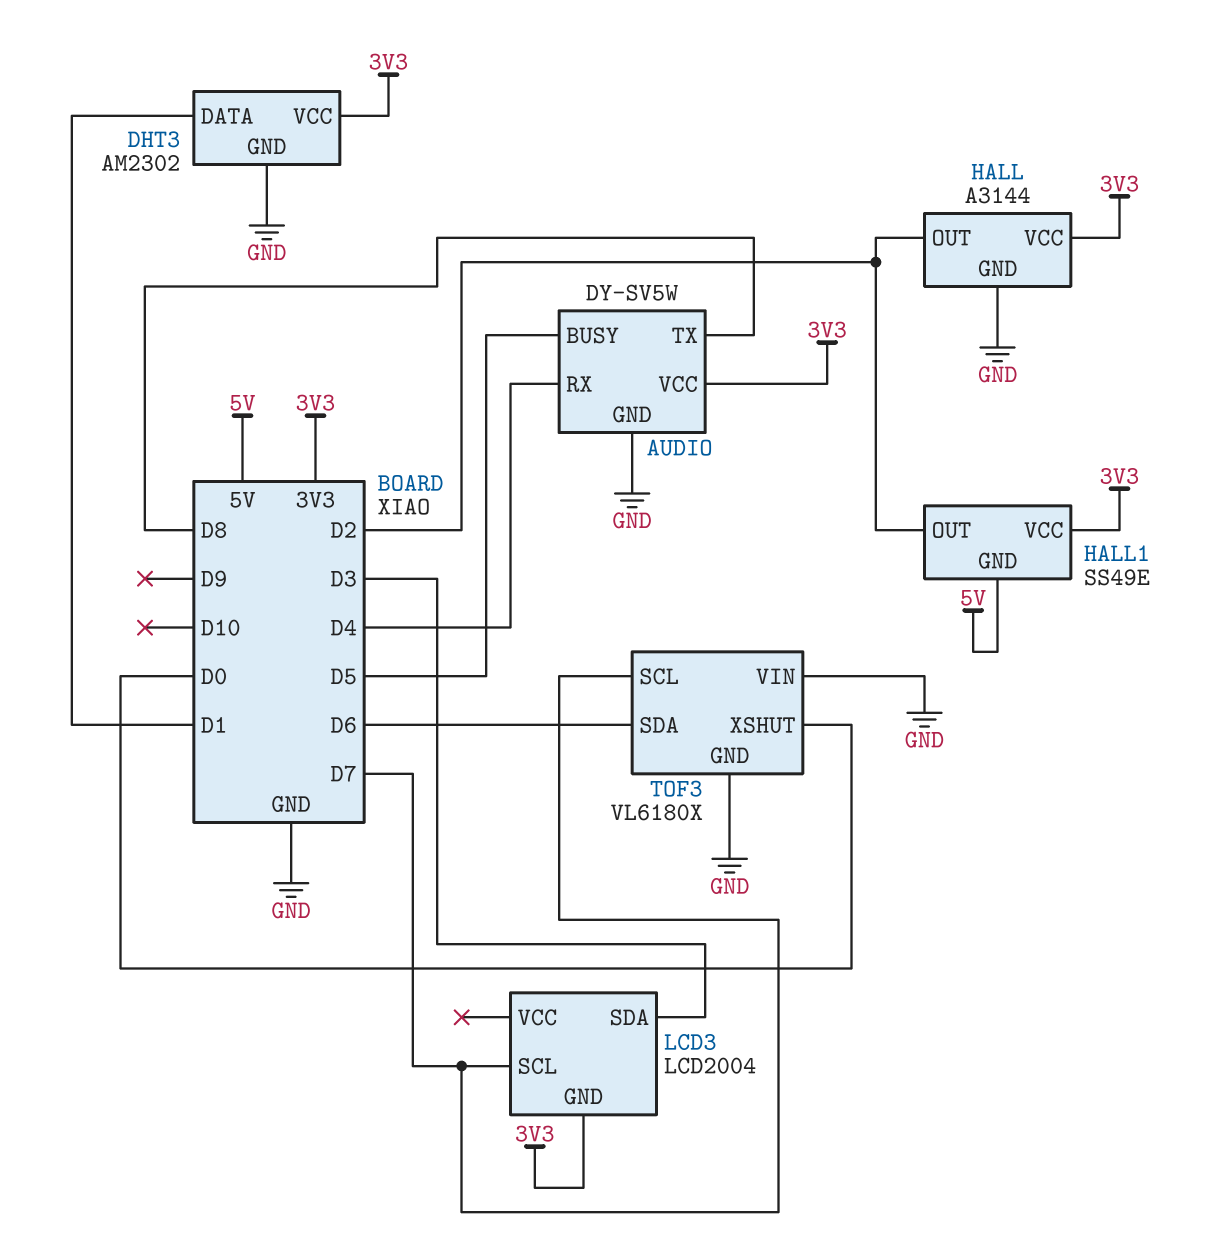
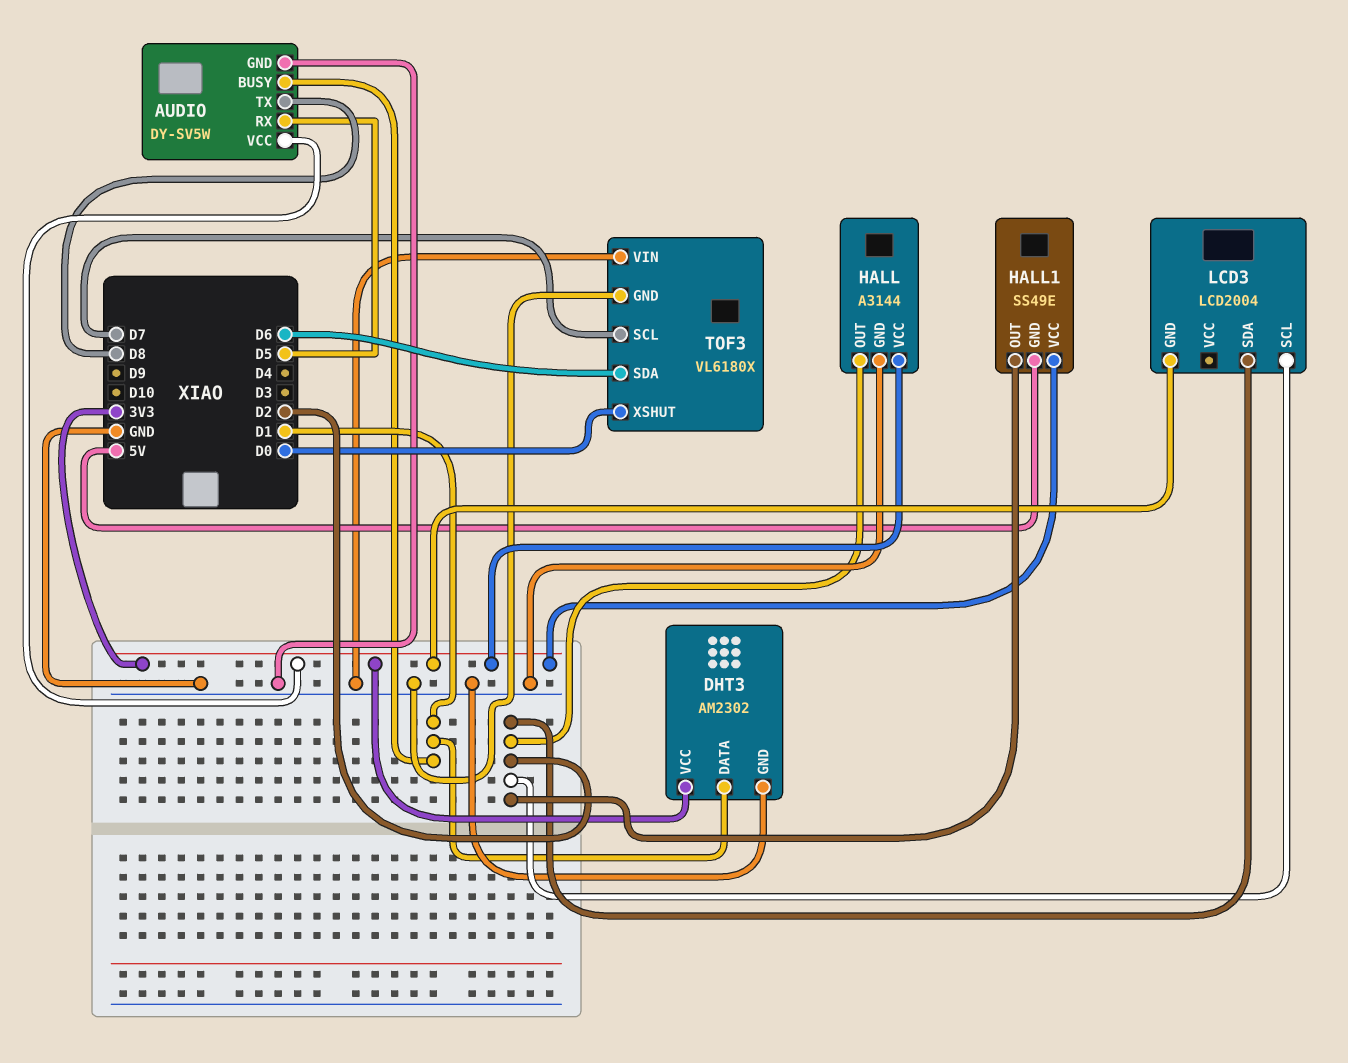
AUDIO pin BUSY: D5 -> D1
AUDIO pin RX: D4 -> D5
LCD3 pin SCL: D7 -> D2
LCD3 pin SDA: D3 -> D2

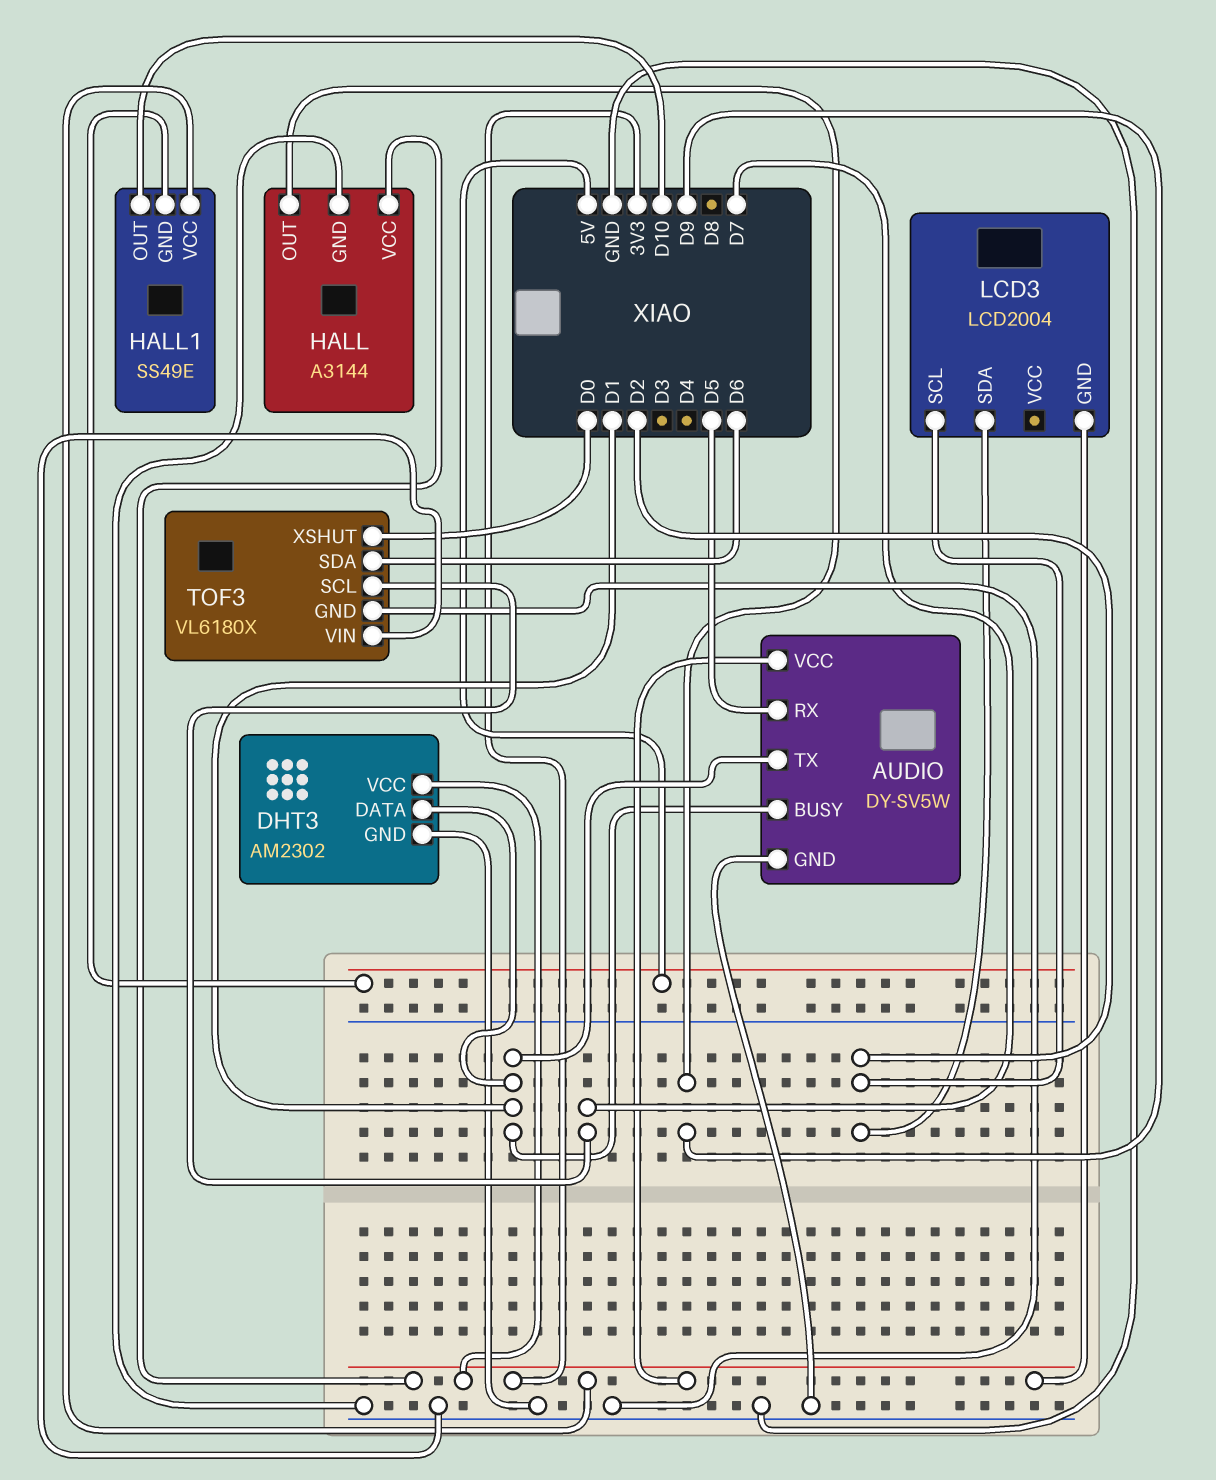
AUDIO pin TX: D8 -> D1
HALL pin OUT: D2 -> D9
HALL1 pin OUT: D2 -> D10

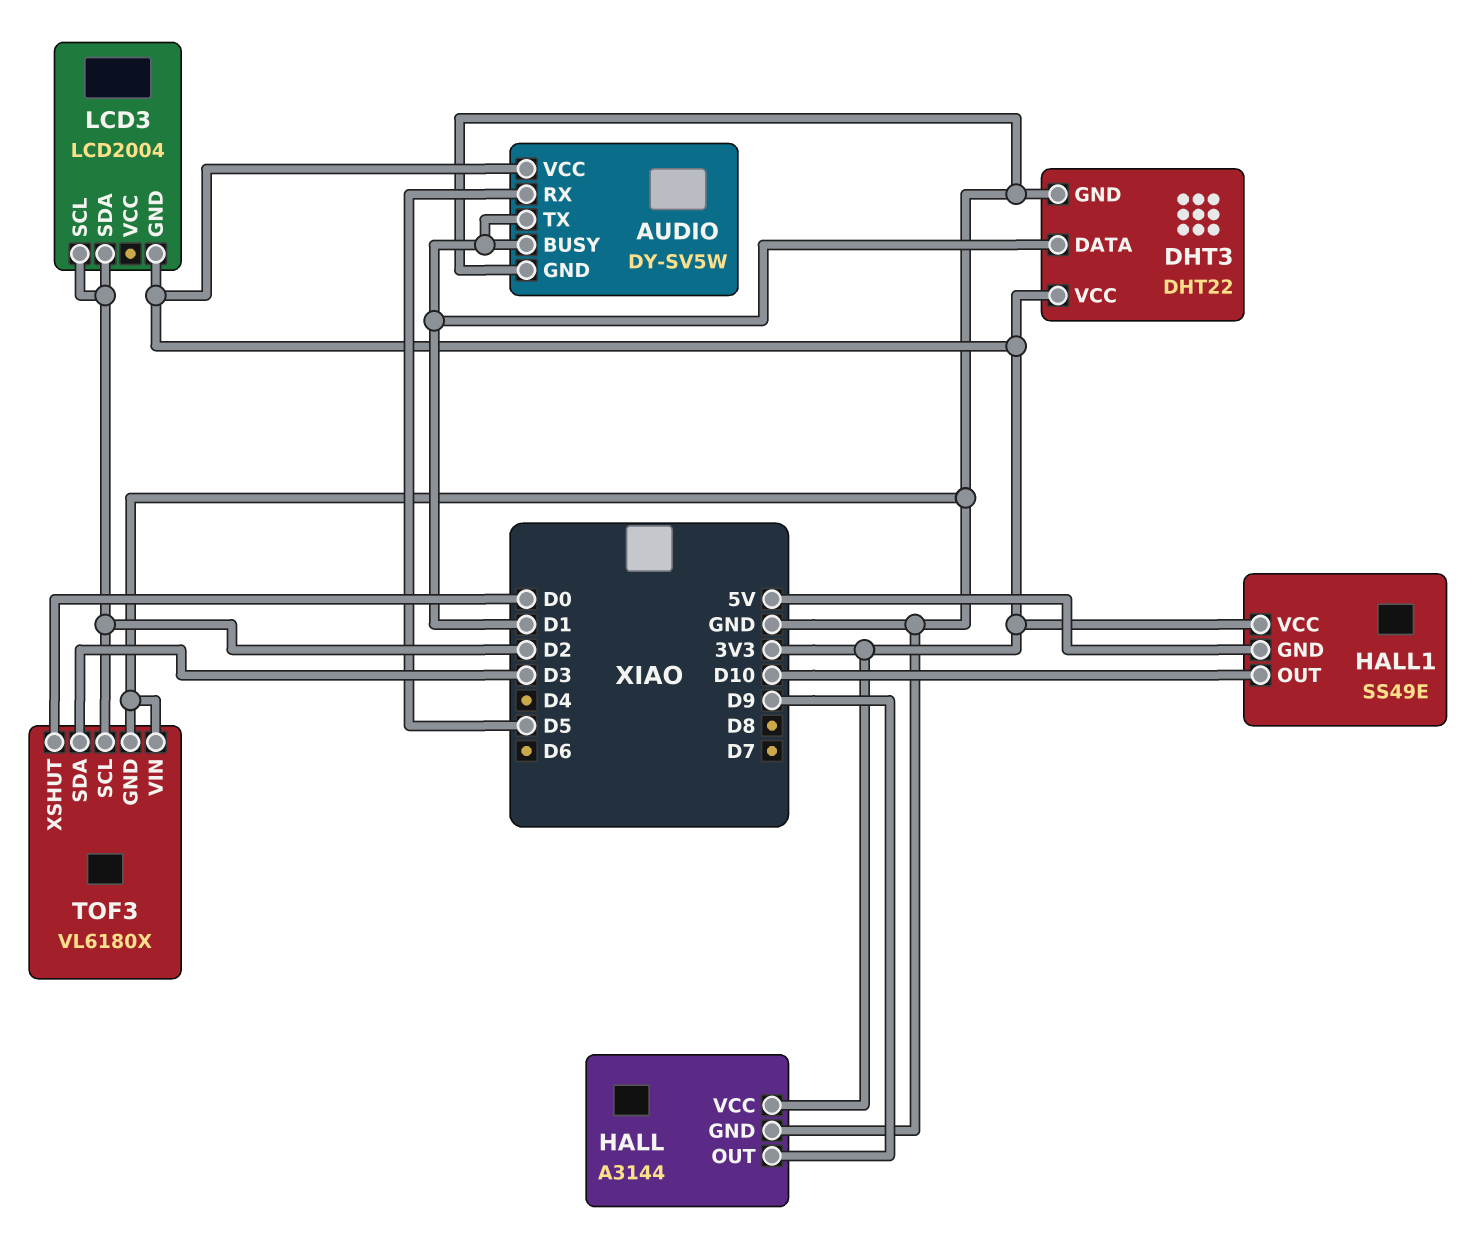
DHT3: AM2302 -> DHT22
TOF3 pin SCL: D7 -> D2
TOF3 pin SDA: D6 -> D3

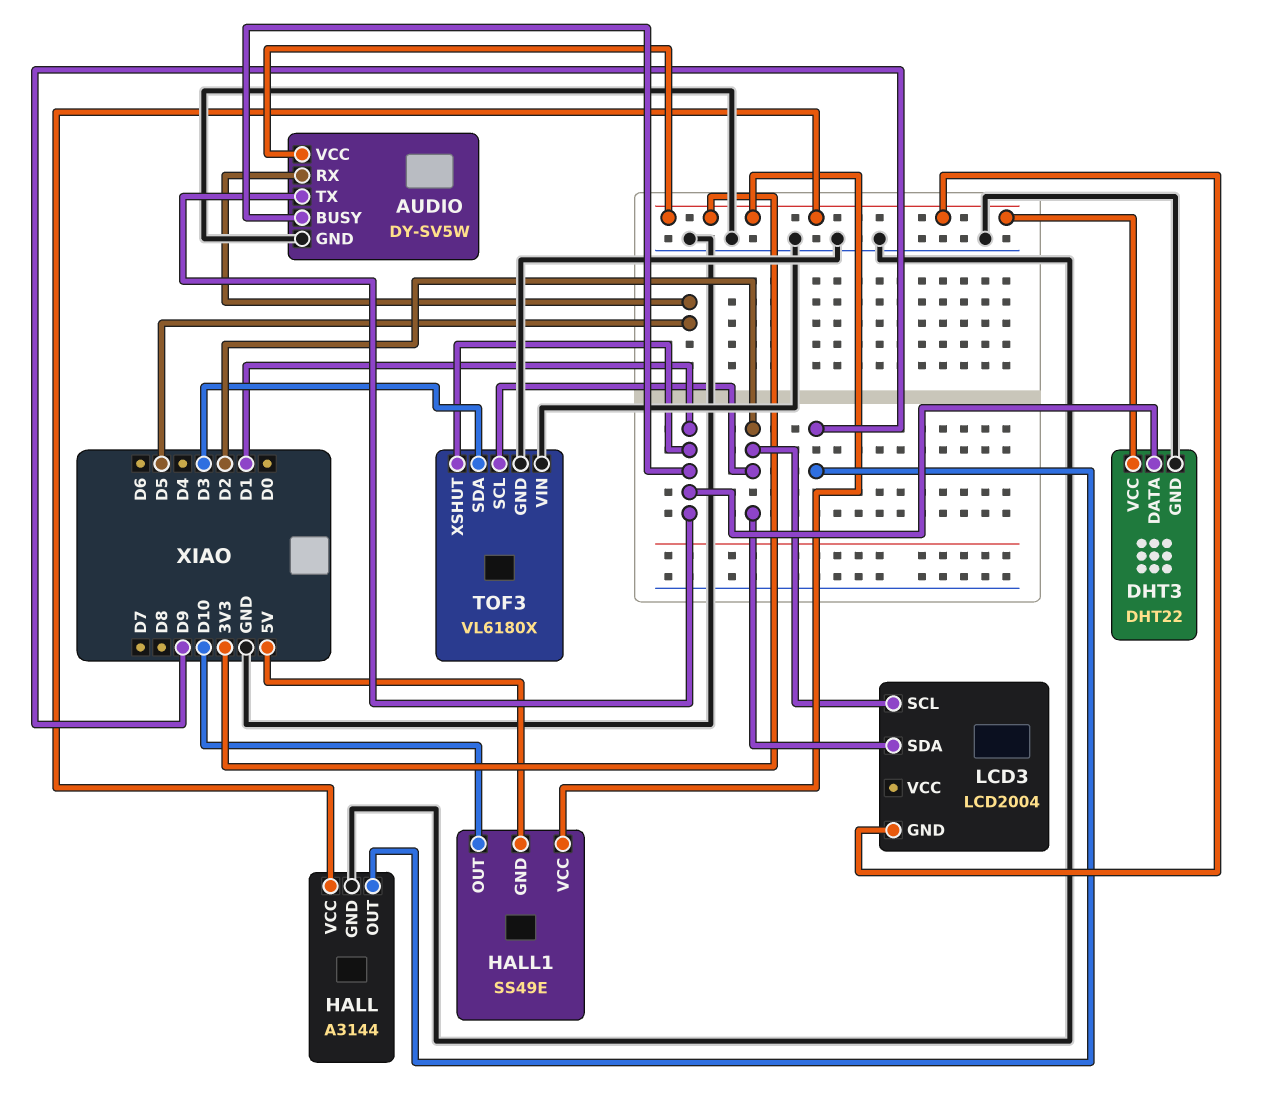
TOF3 pin XSHUT: D0 -> D1

